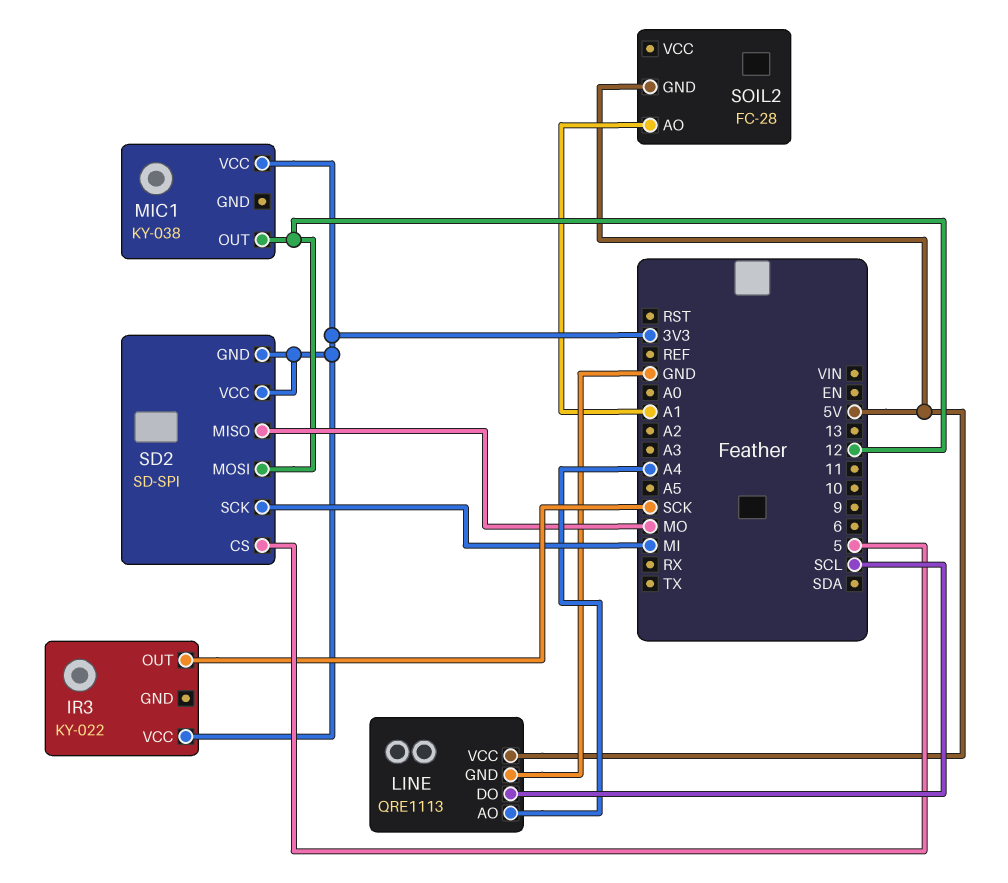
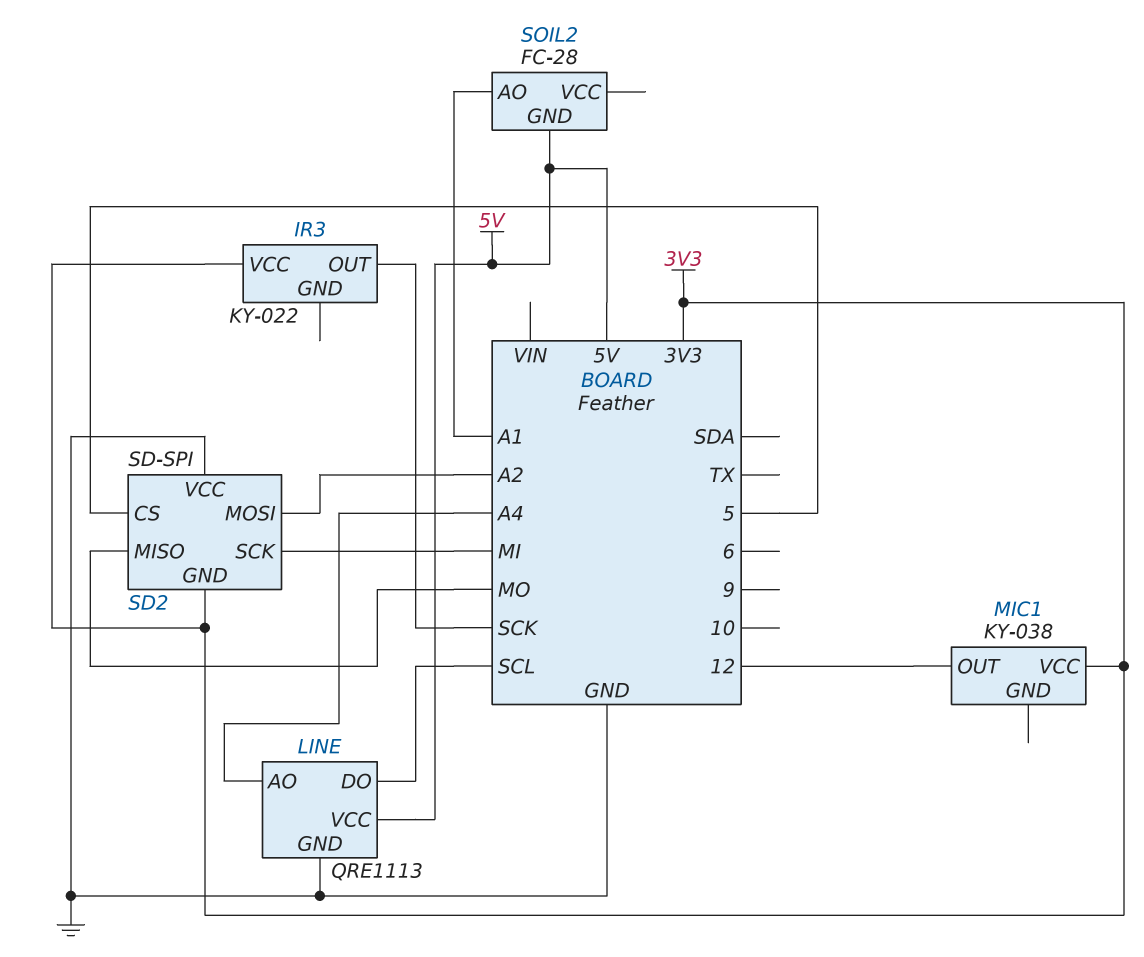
SD2 pin MOSI: 12 -> A2
SD2 pin VCC: 3V3 -> GND

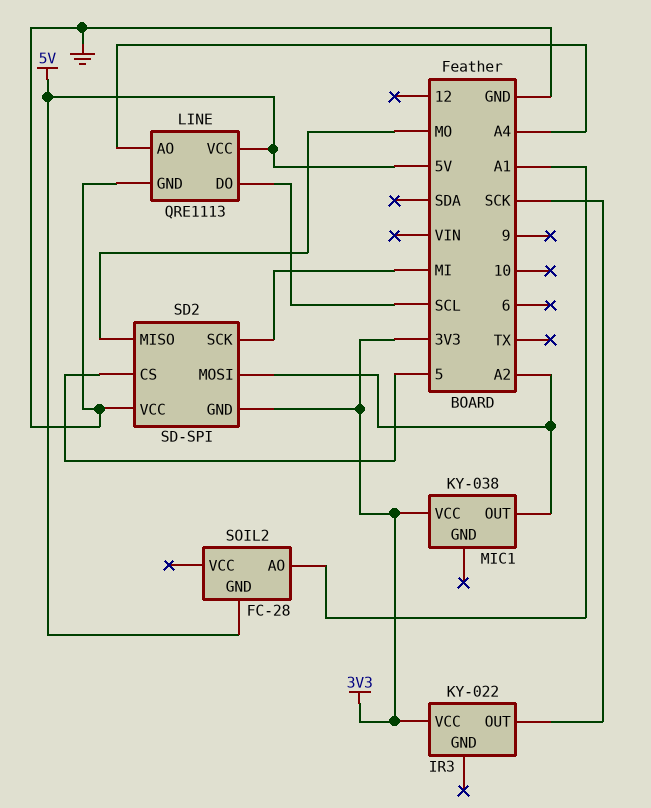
MIC1 pin OUT: 12 -> A2

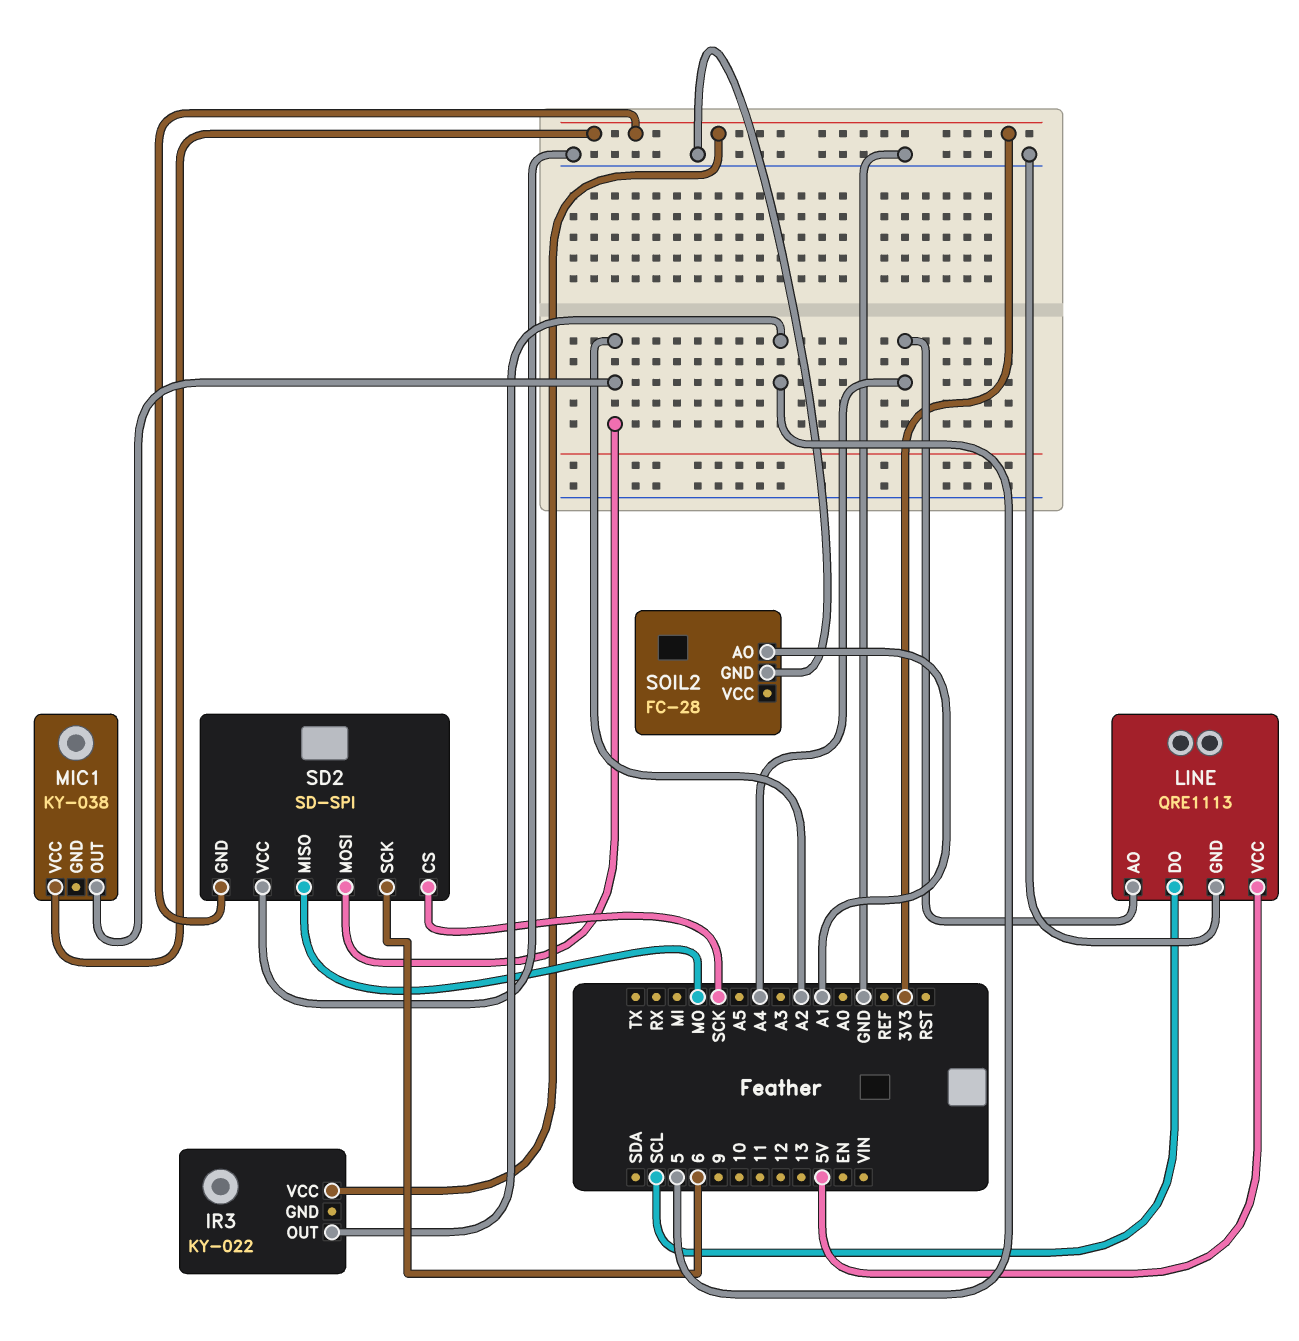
IR3 pin OUT: SCK -> 5
SD2 pin CS: 5 -> SCK
SD2 pin SCK: MI -> 6
SOIL2 pin GND: 5V -> GND

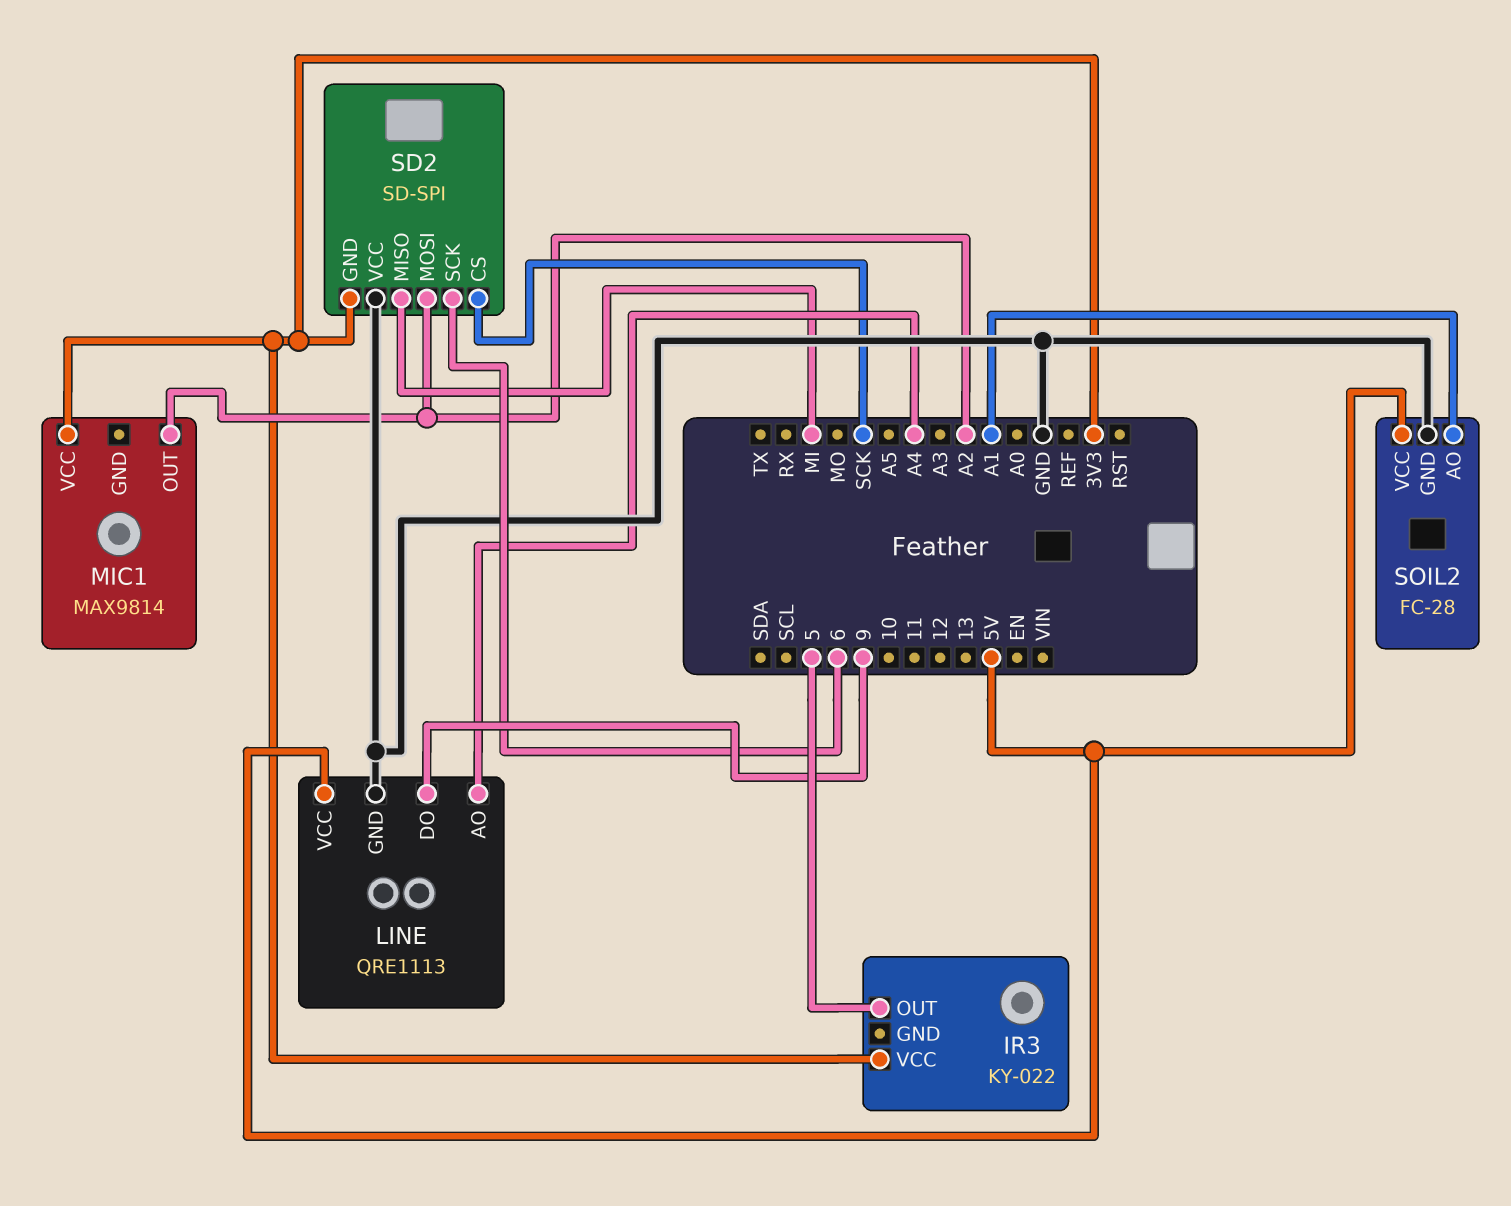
LINE pin DO: SCL -> 9
MIC1: KY-038 -> MAX9814
SD2 pin MISO: MO -> MI
SOIL2 pin VCC: none -> 5V

